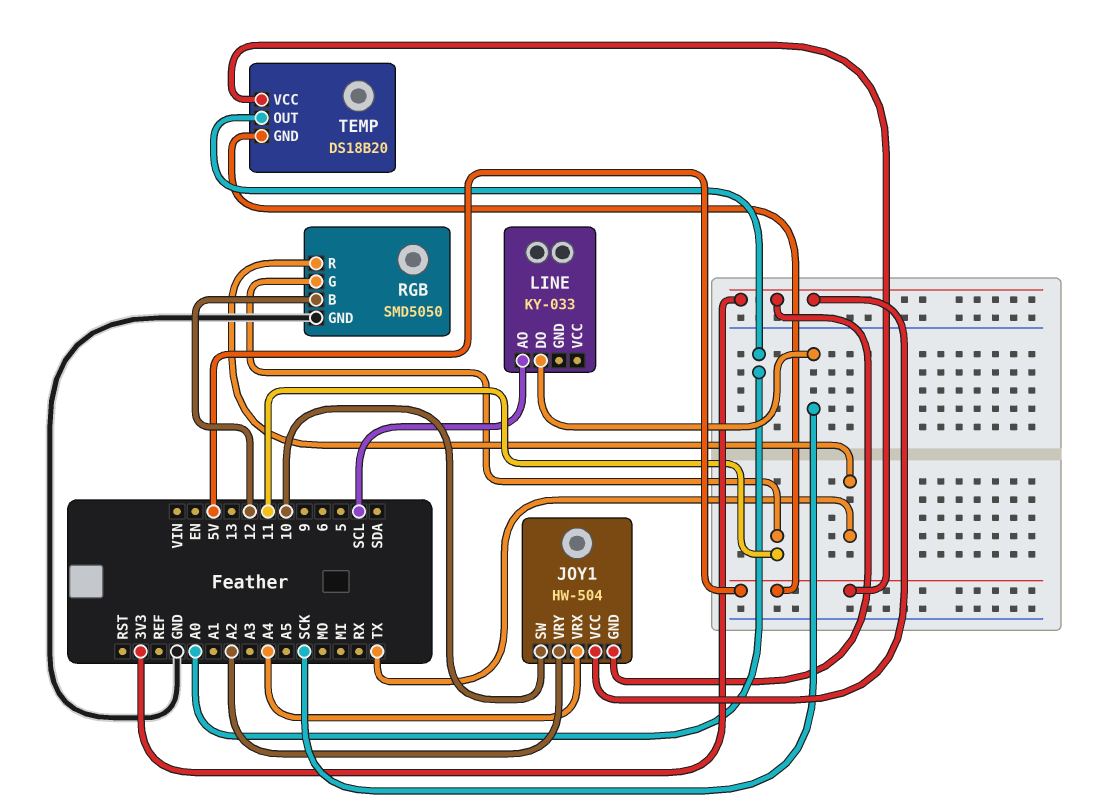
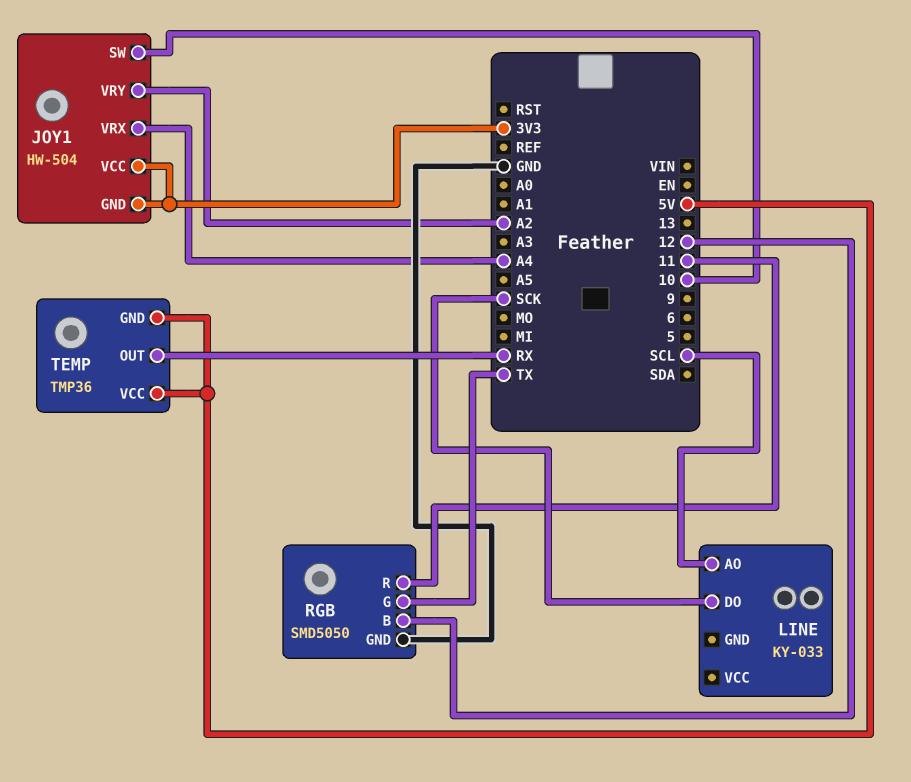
RGB pin G: 11 -> TX
RGB pin R: TX -> 11
TEMP: DS18B20 -> TMP36
TEMP pin OUT: A0 -> RX

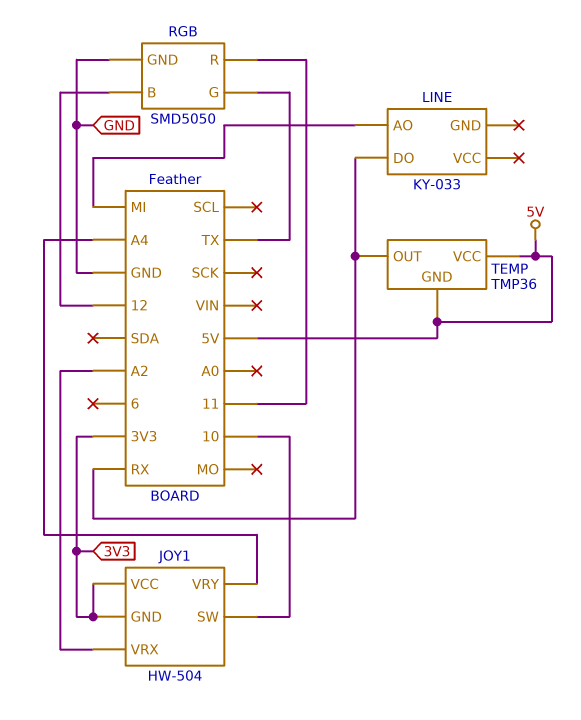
JOY1 pin VRX: A4 -> A2
JOY1 pin VRY: A2 -> A4
LINE pin AO: SCL -> MI
LINE pin DO: SCK -> RX

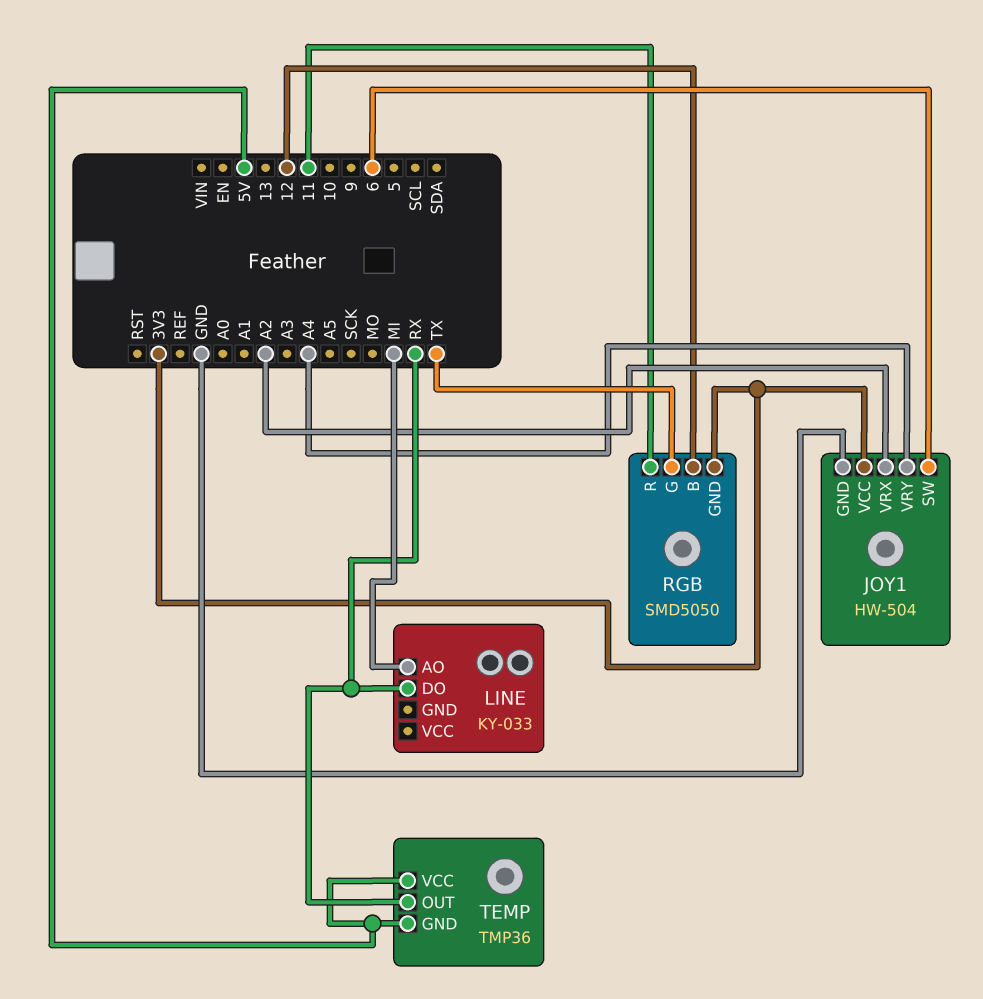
JOY1 pin GND: 3V3 -> GND
JOY1 pin SW: 10 -> 6
RGB pin GND: GND -> 3V3

